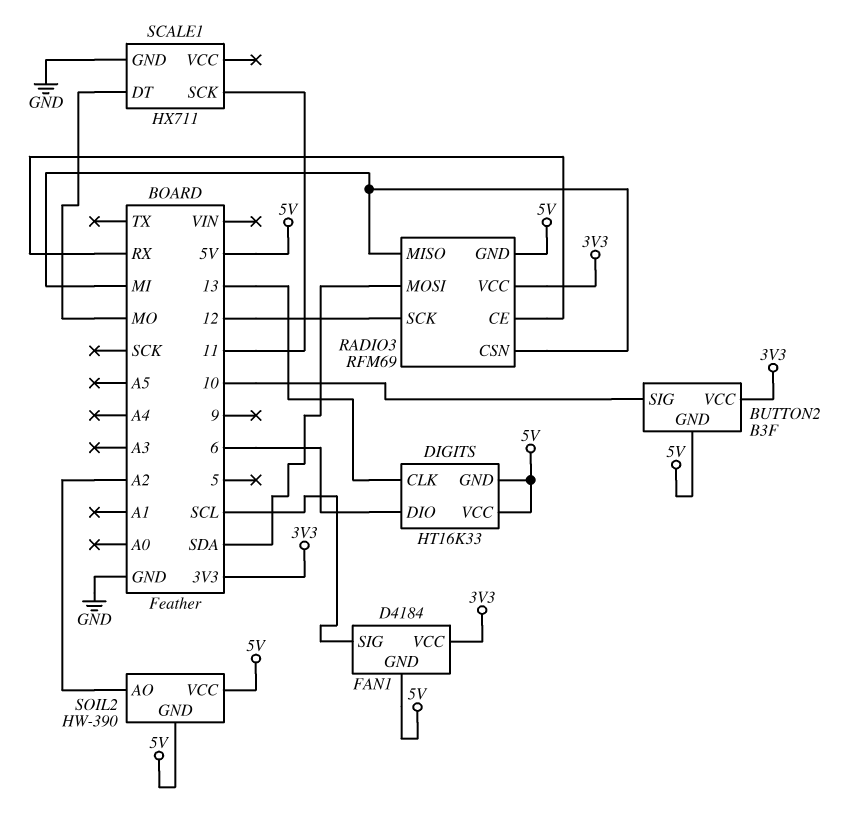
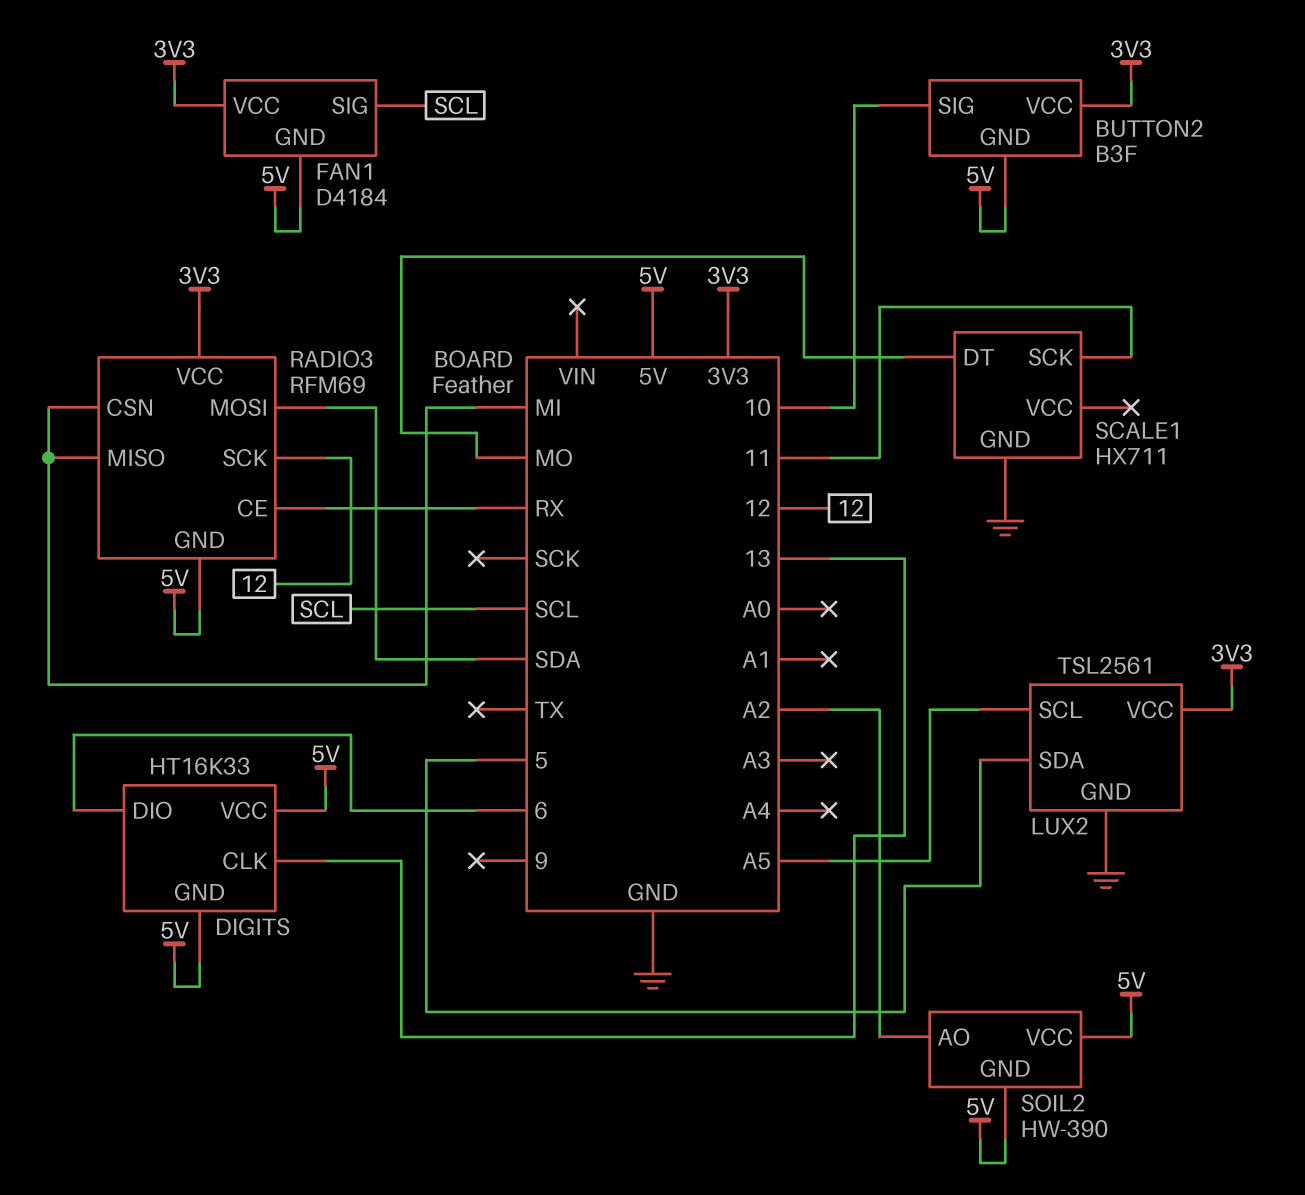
LUX2: none -> TSL2561
LUX2 pin GND: none -> GND
LUX2 pin SCL: none -> A5
LUX2 pin SDA: none -> 5
LUX2 pin VCC: none -> 3V3

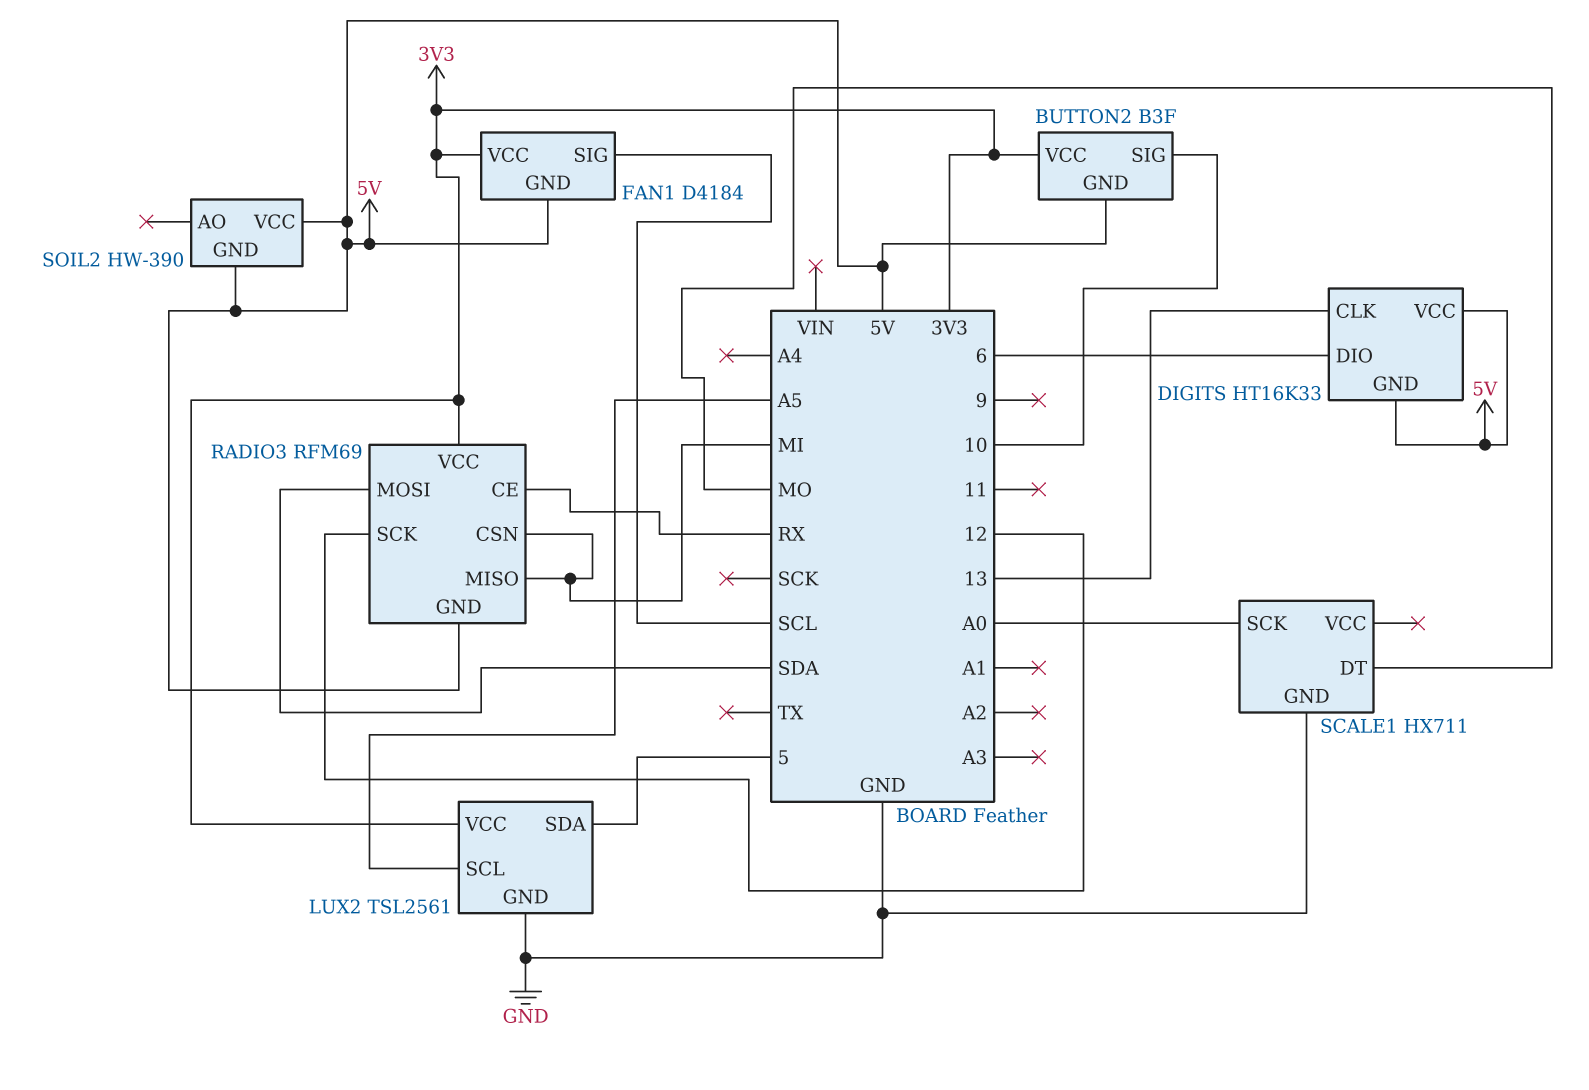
SCALE1 pin SCK: 11 -> A0
SOIL2 pin AO: A2 -> none

